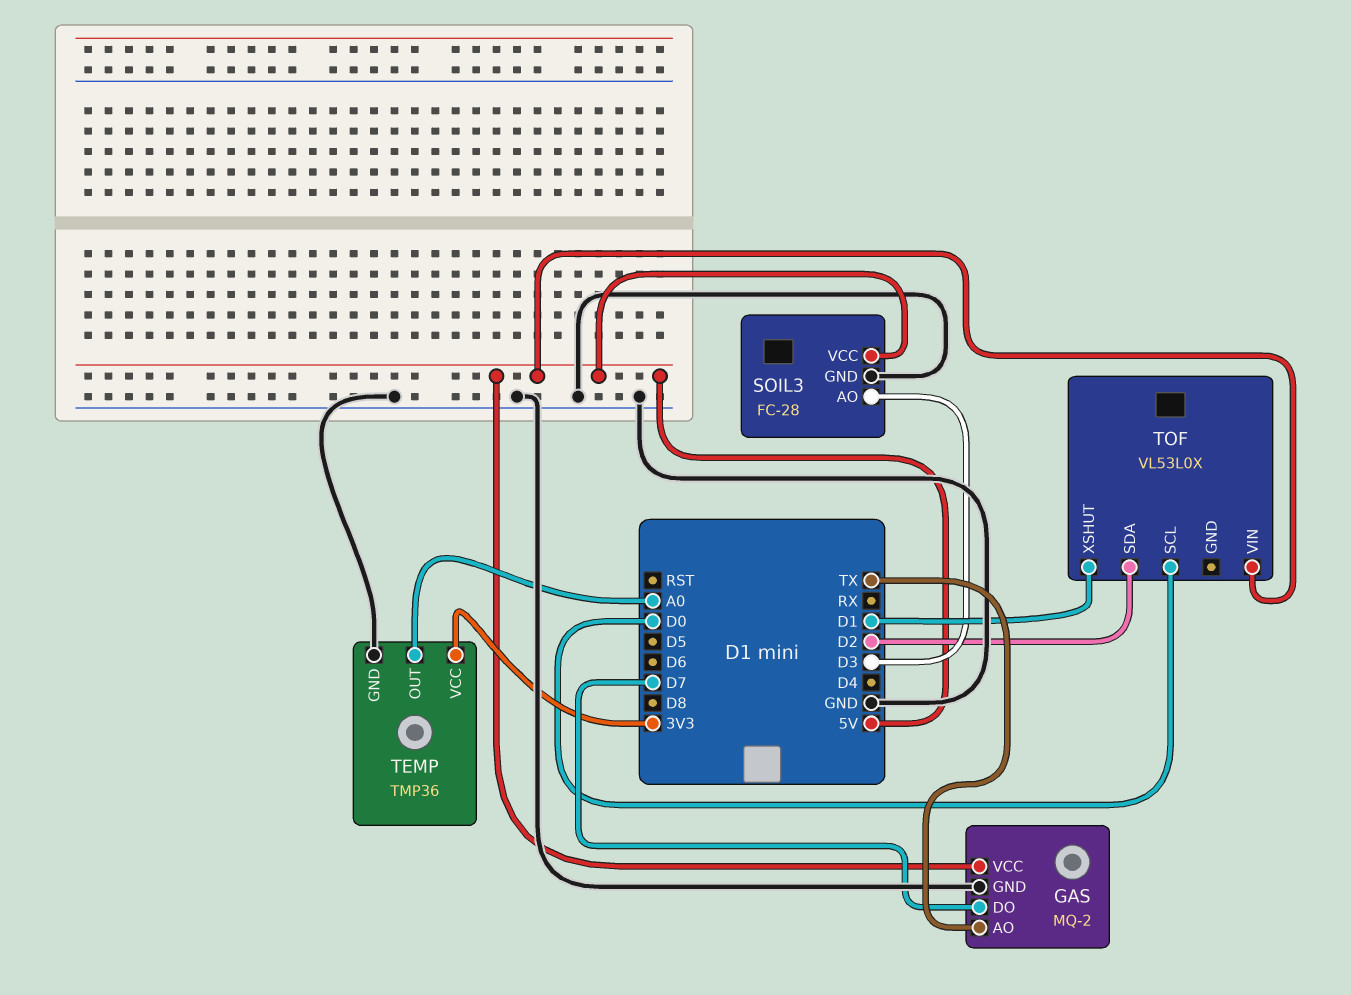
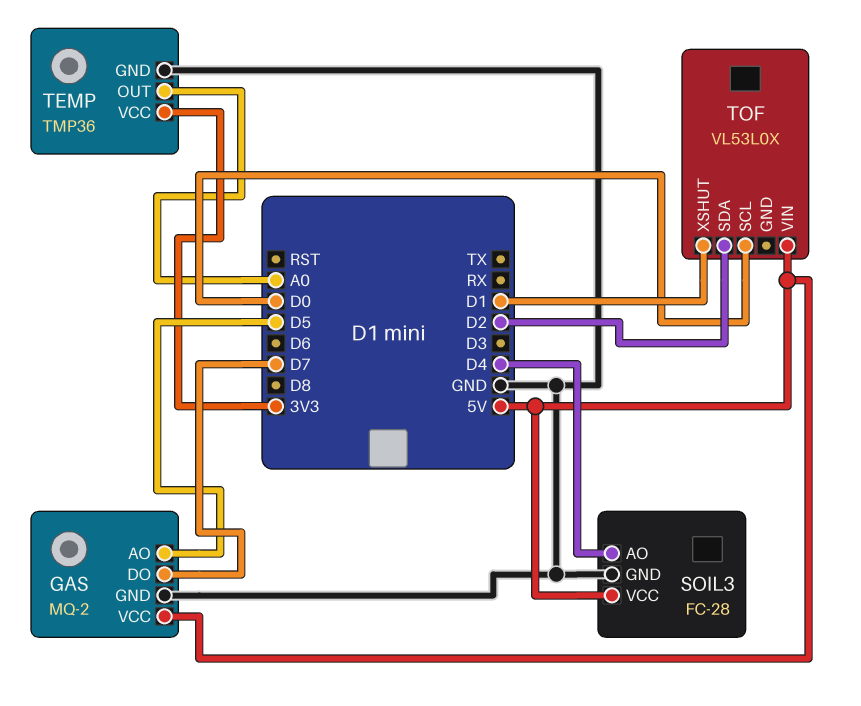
GAS pin AO: TX -> D5
SOIL3 pin AO: D3 -> D4

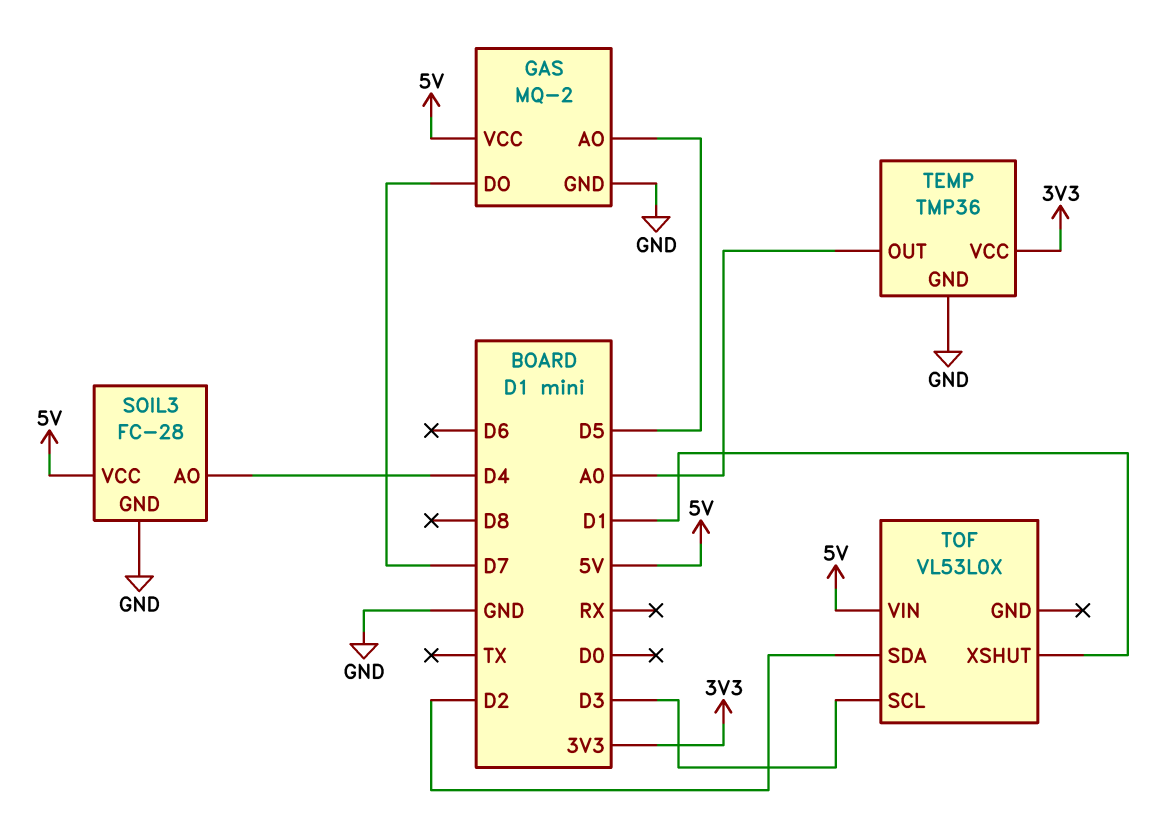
TOF pin SCL: D0 -> D3

